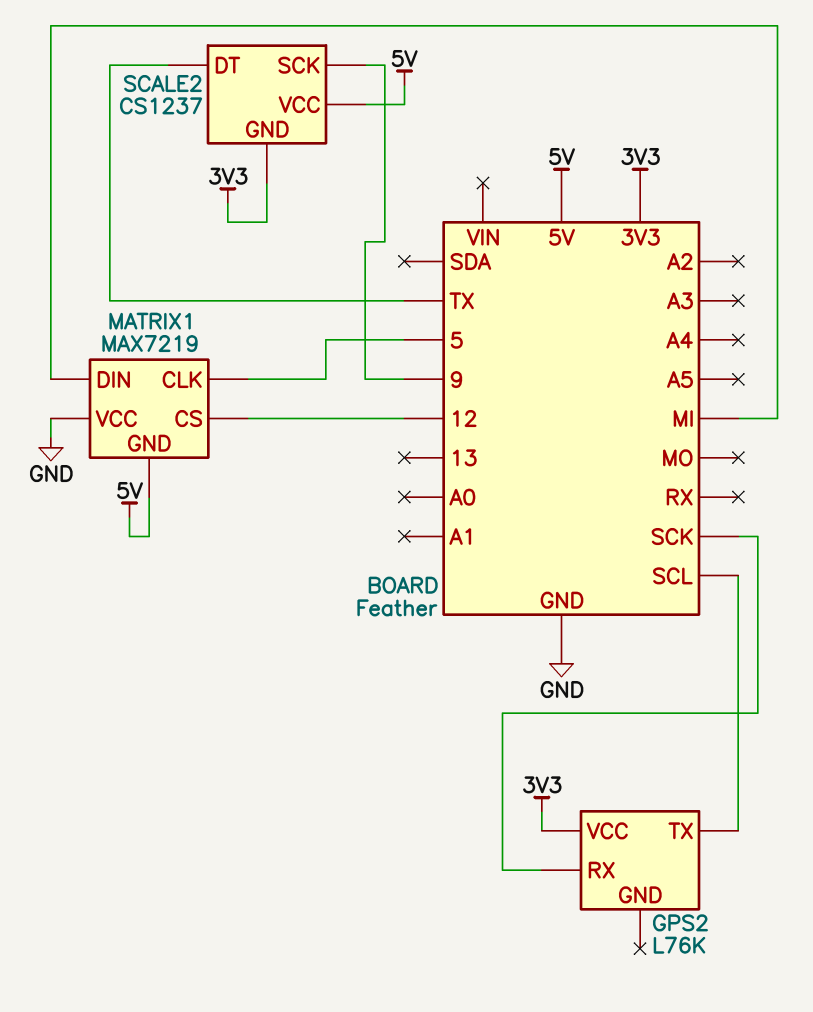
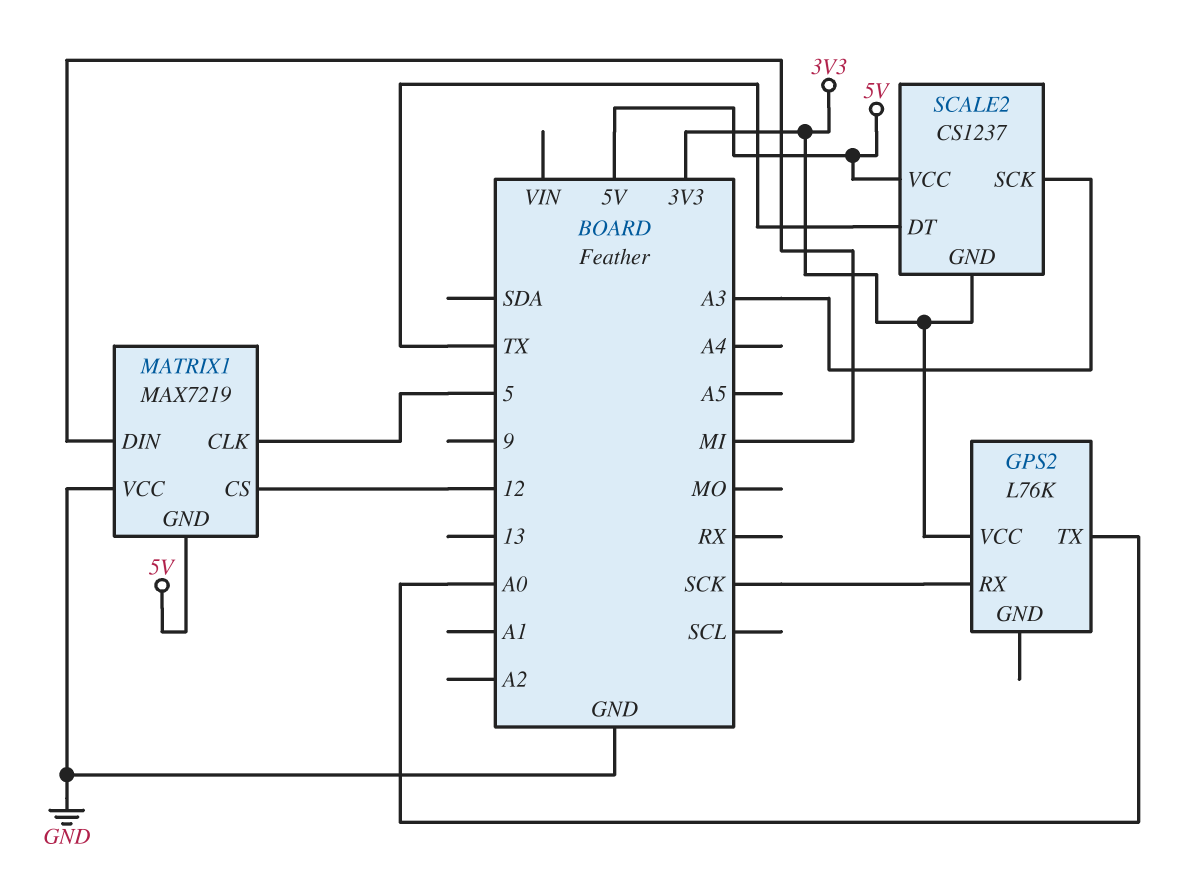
GPS2 pin TX: SCL -> A0
SCALE2 pin SCK: 9 -> A3

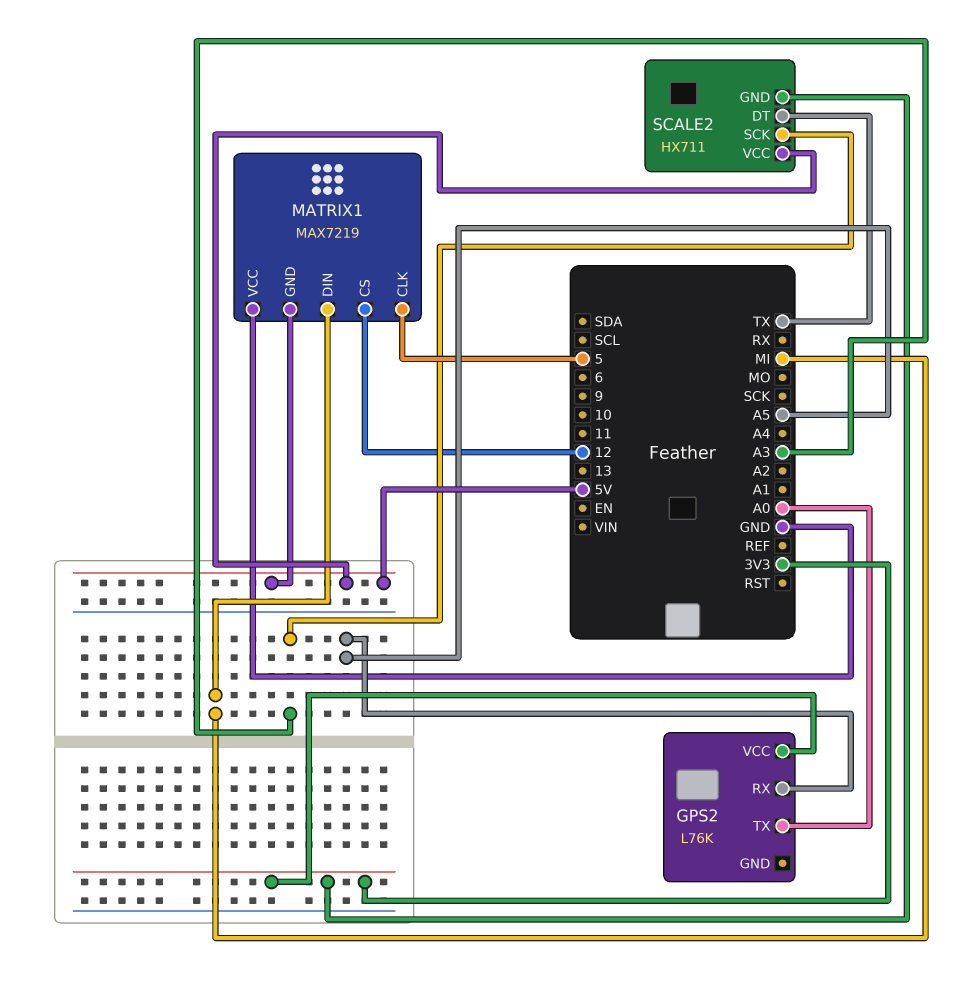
GPS2 pin RX: SCK -> A5
SCALE2: CS1237 -> HX711

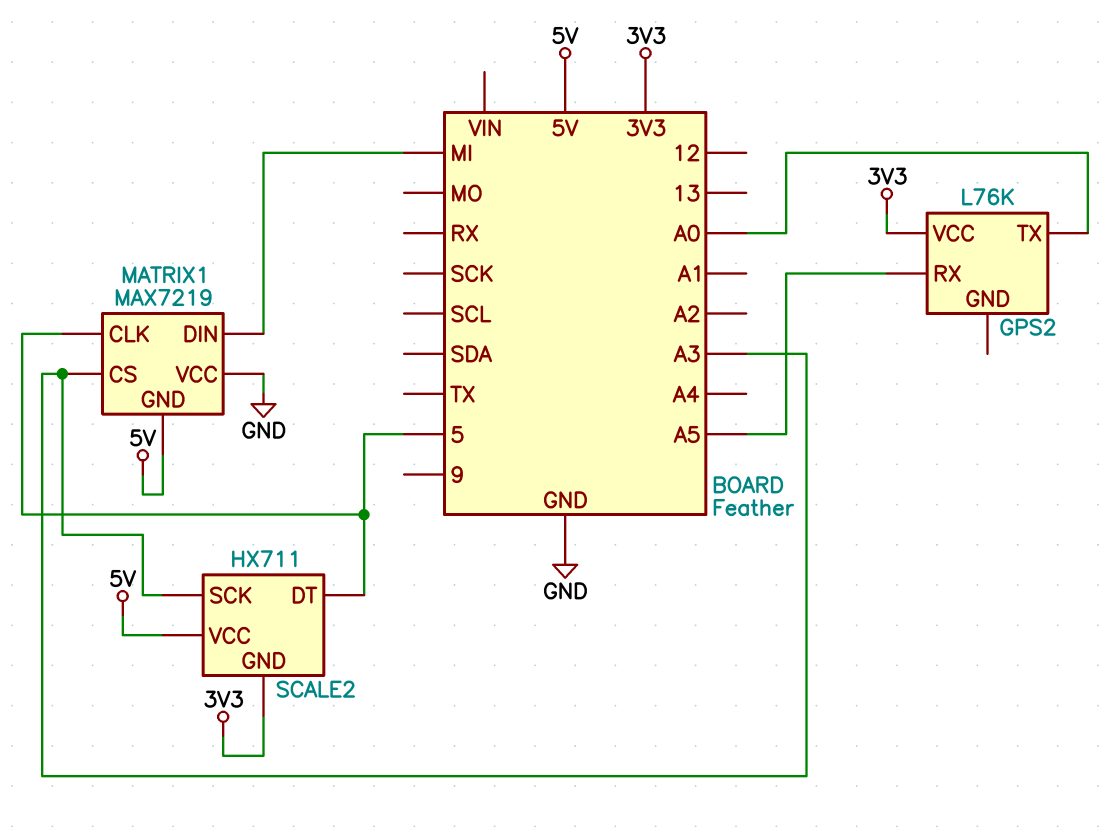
MATRIX1 pin CS: 12 -> A3
SCALE2 pin DT: TX -> 5

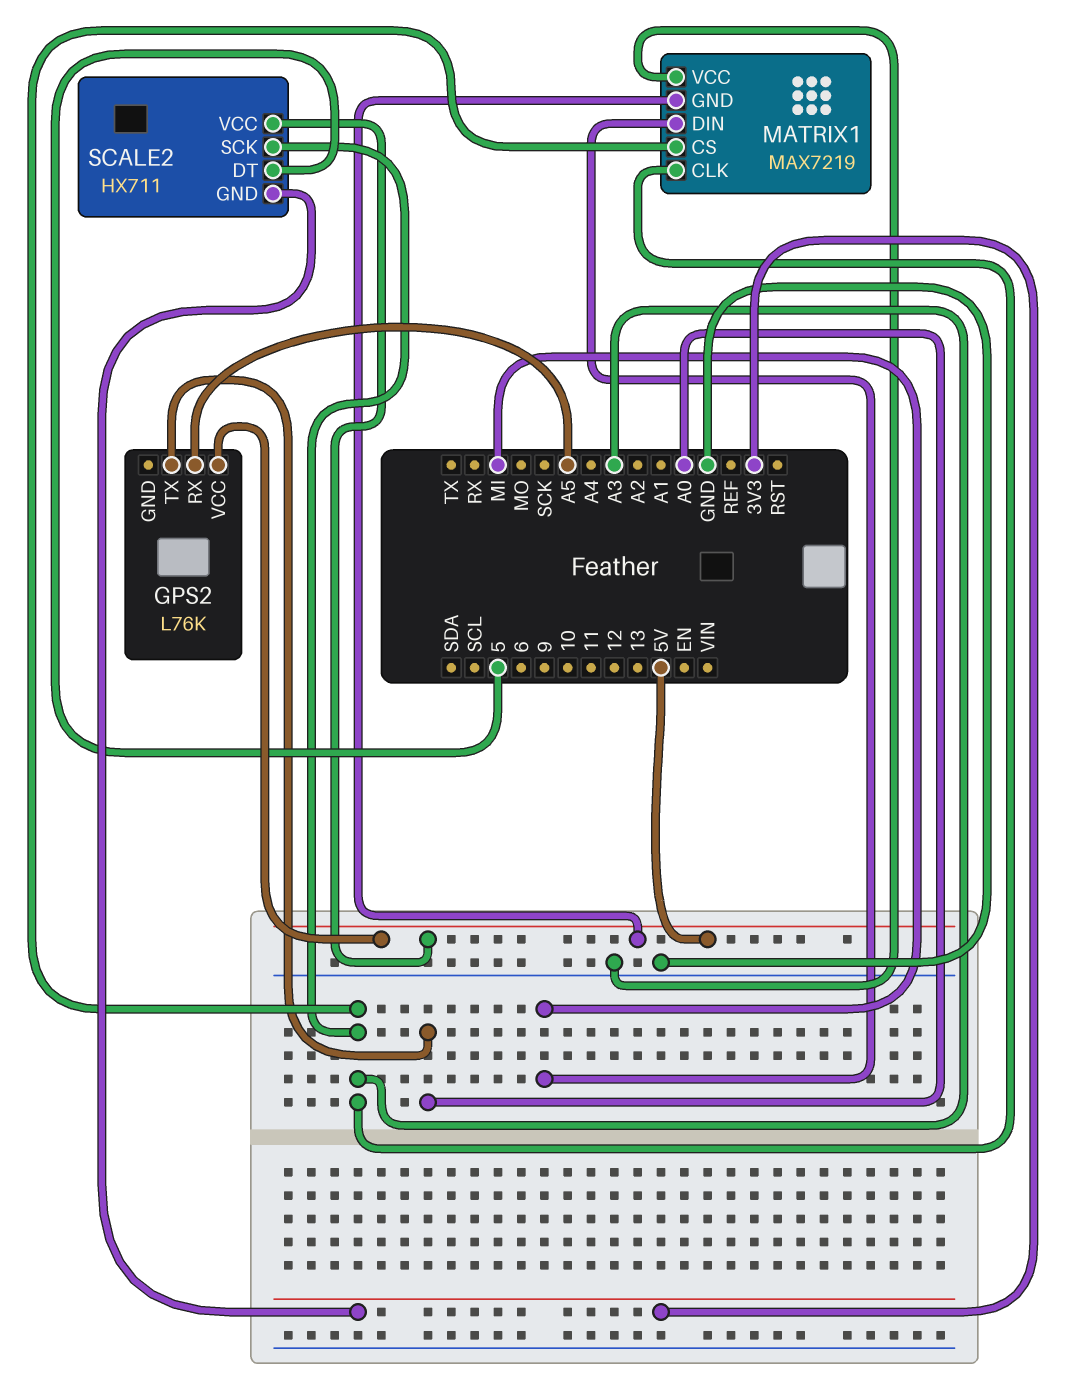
GPS2 pin VCC: 3V3 -> 5V
MATRIX1 pin CLK: 5 -> A3

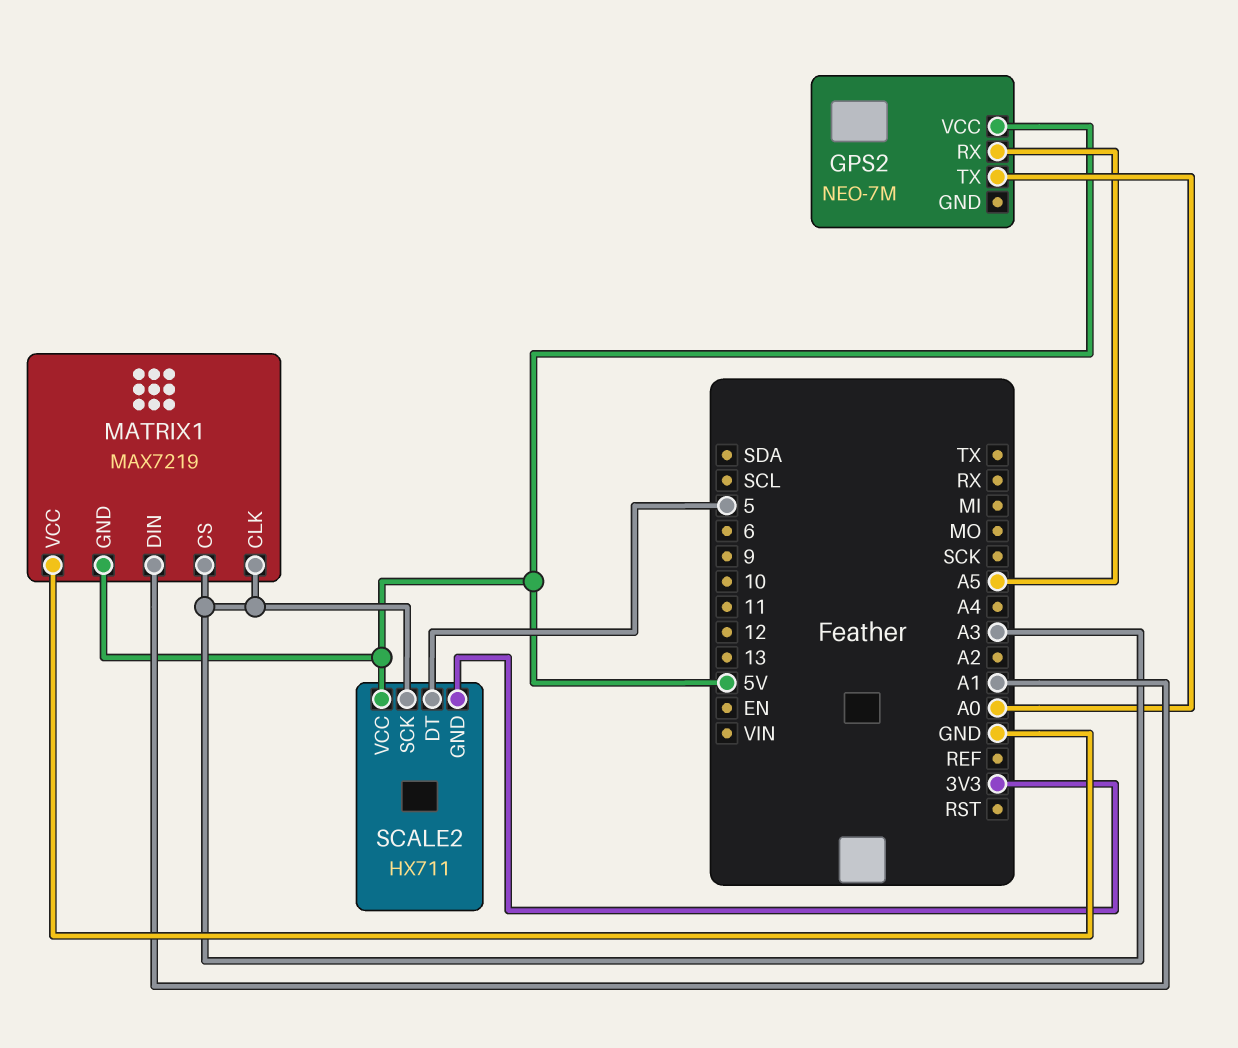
GPS2: L76K -> NEO-7M
MATRIX1 pin DIN: MI -> A1

